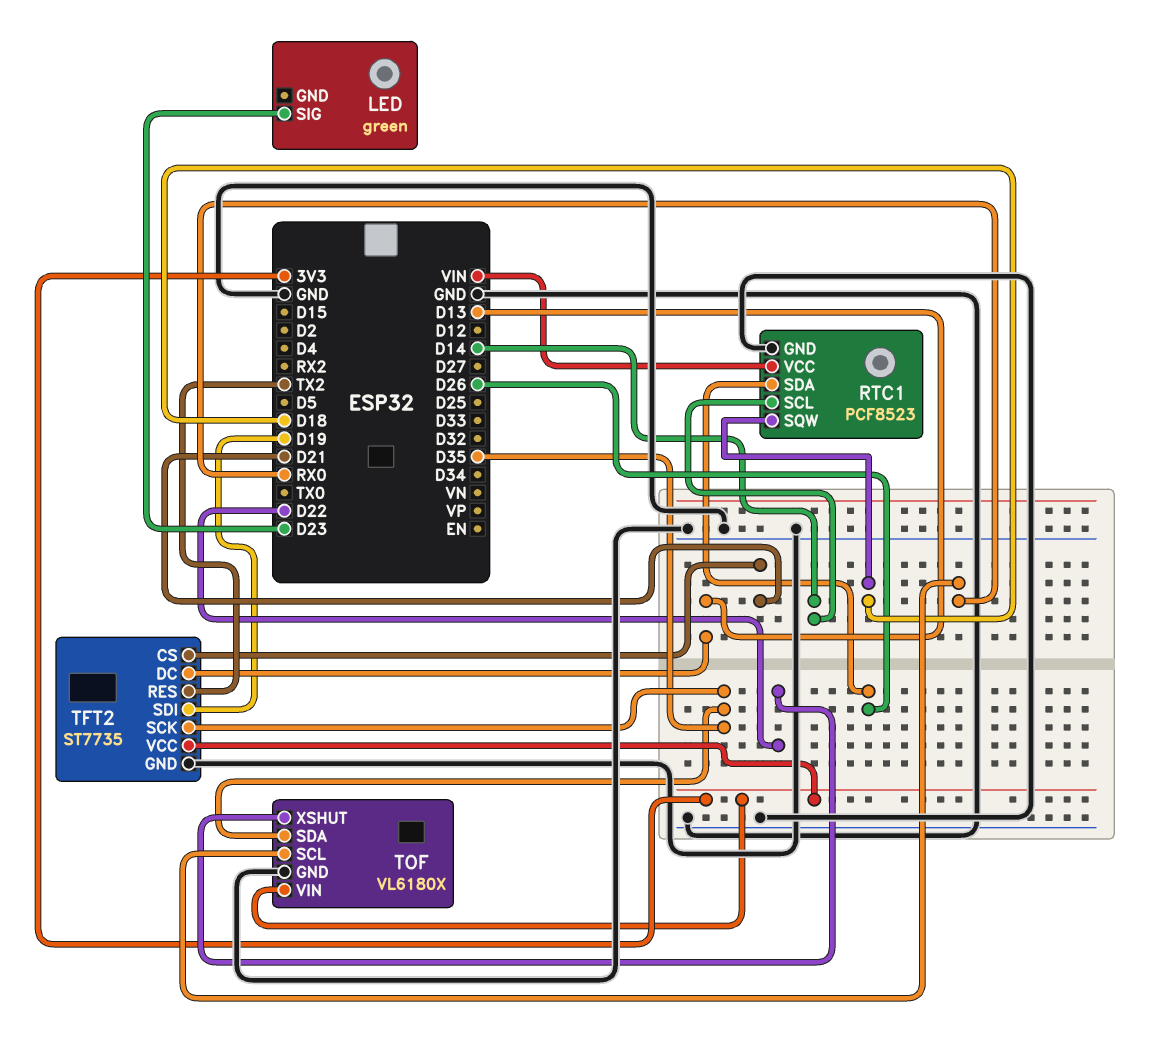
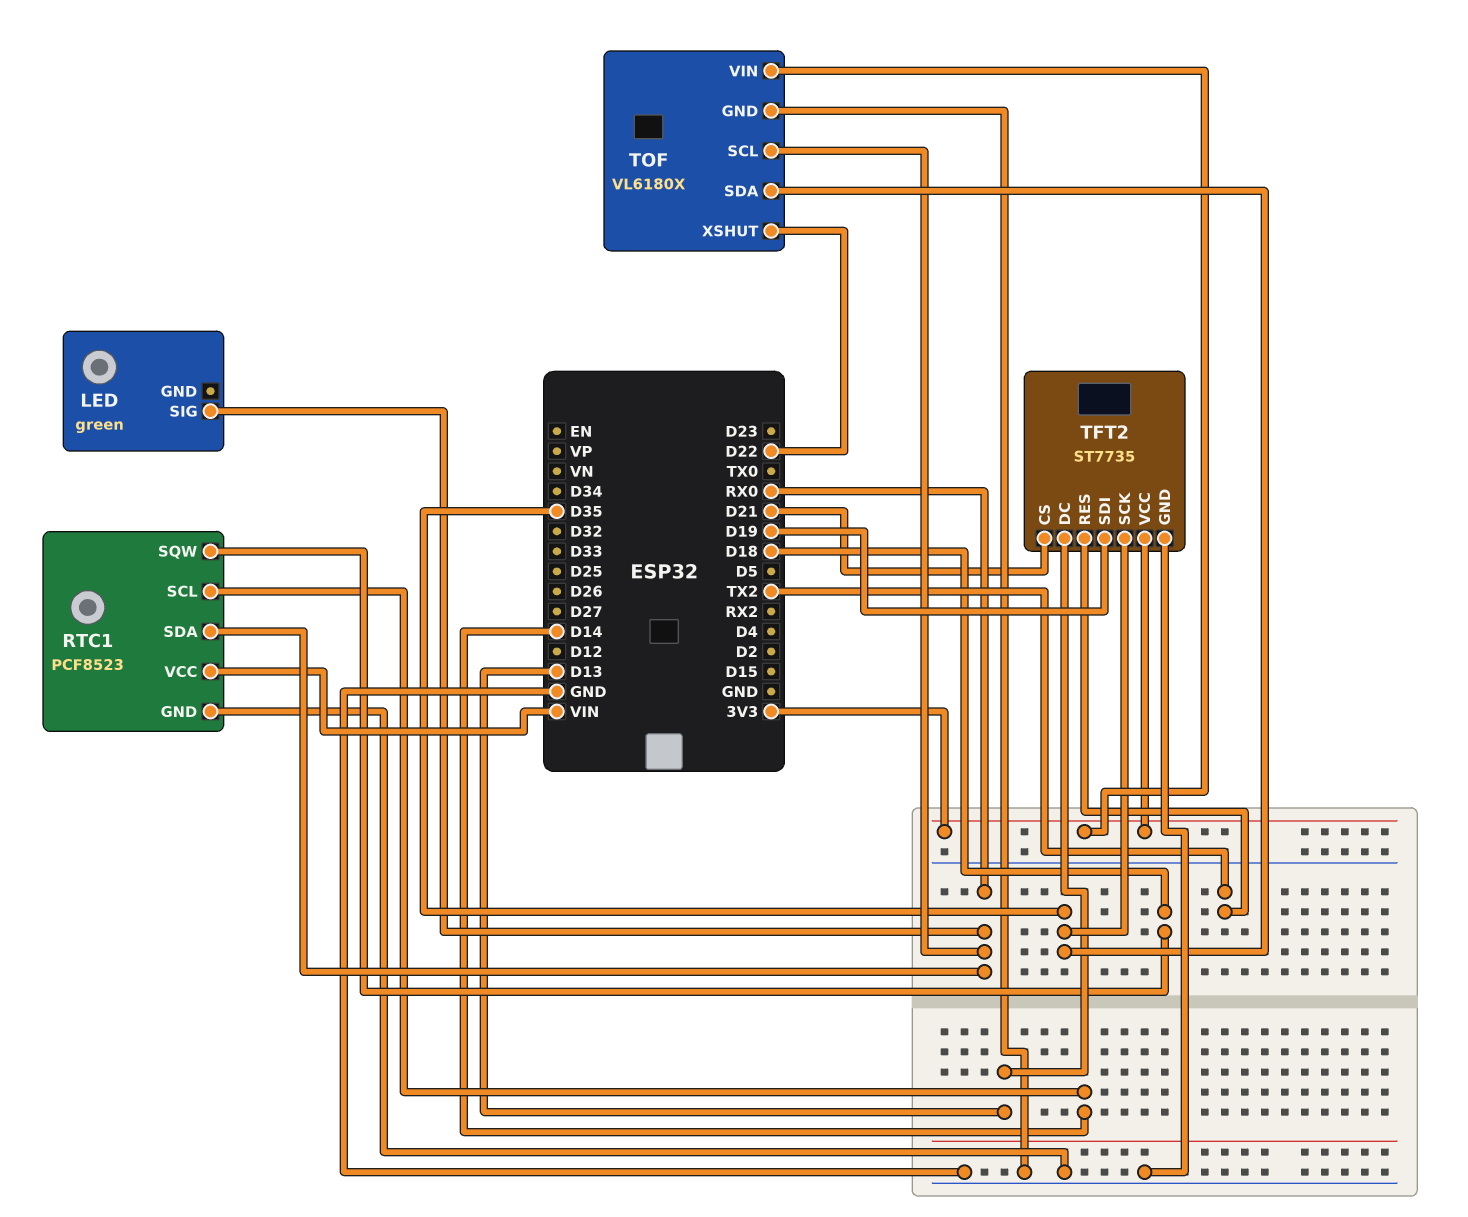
LED pin SIG: D23 -> RX0
RTC1 pin SDA: D26 -> RX0

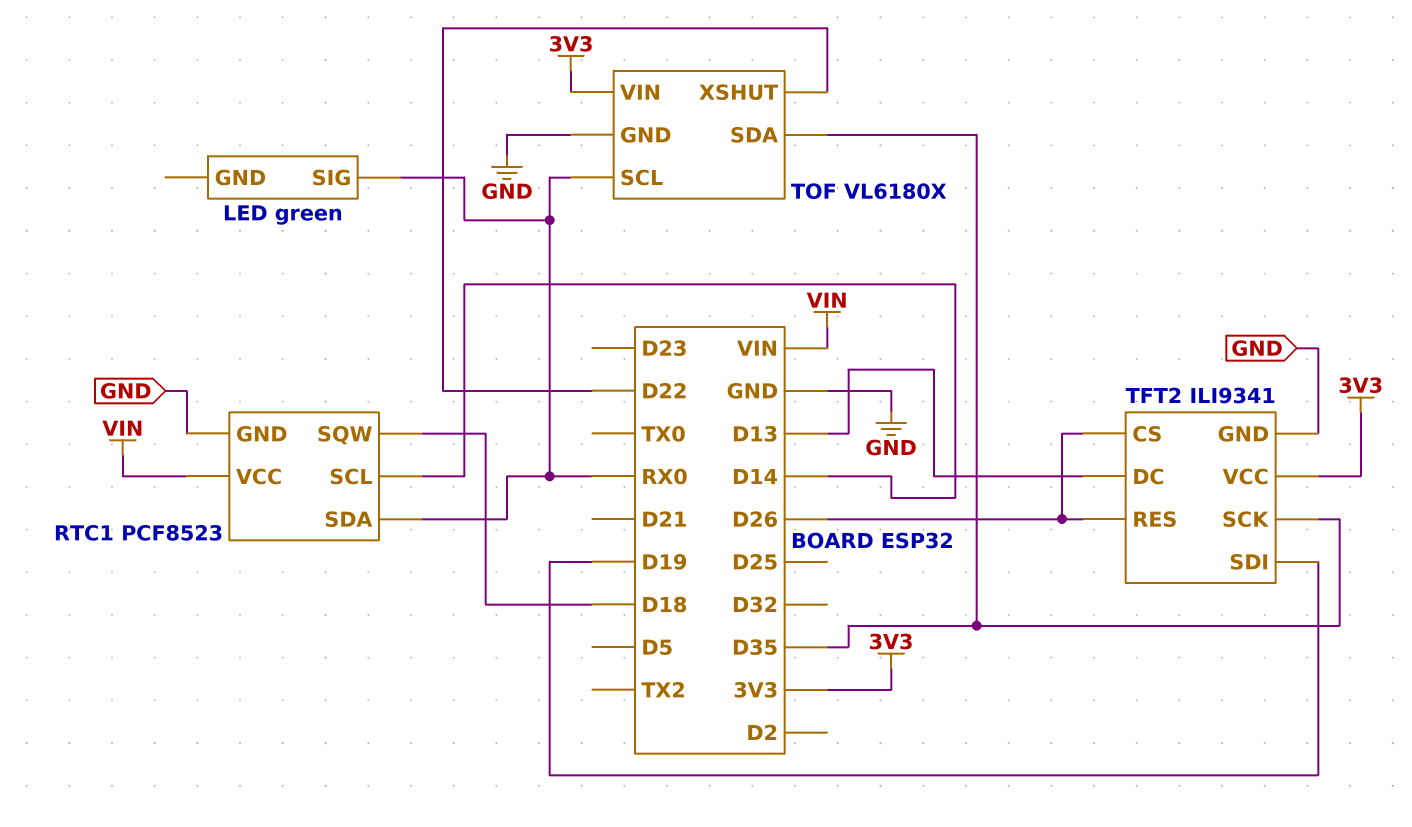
TFT2: ST7735 -> ILI9341
TFT2 pin CS: D21 -> D26
TFT2 pin RES: TX2 -> D26

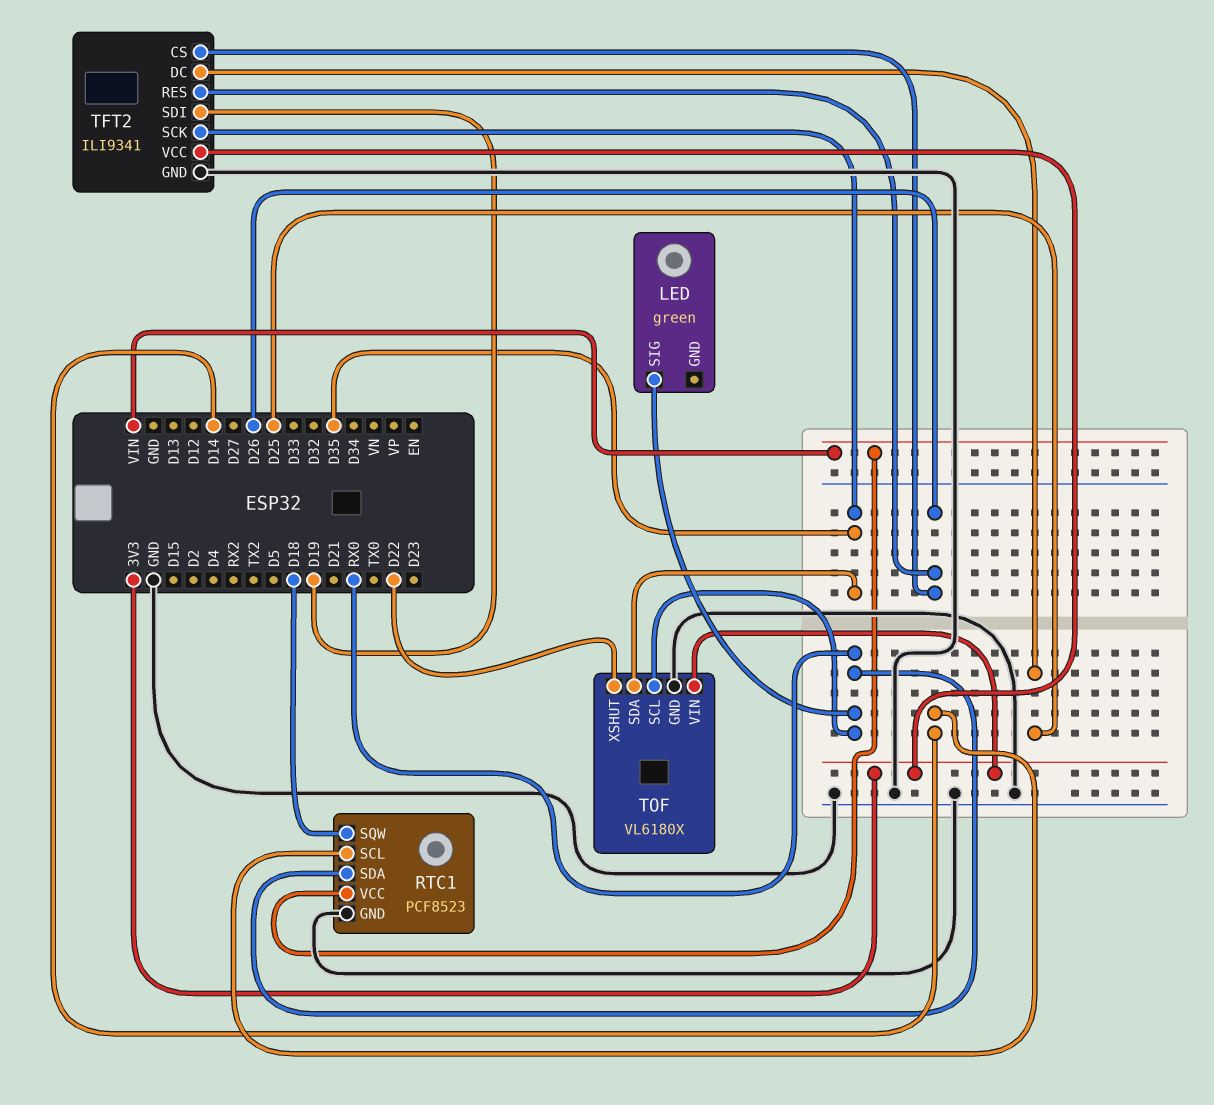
TFT2 pin DC: D13 -> D25

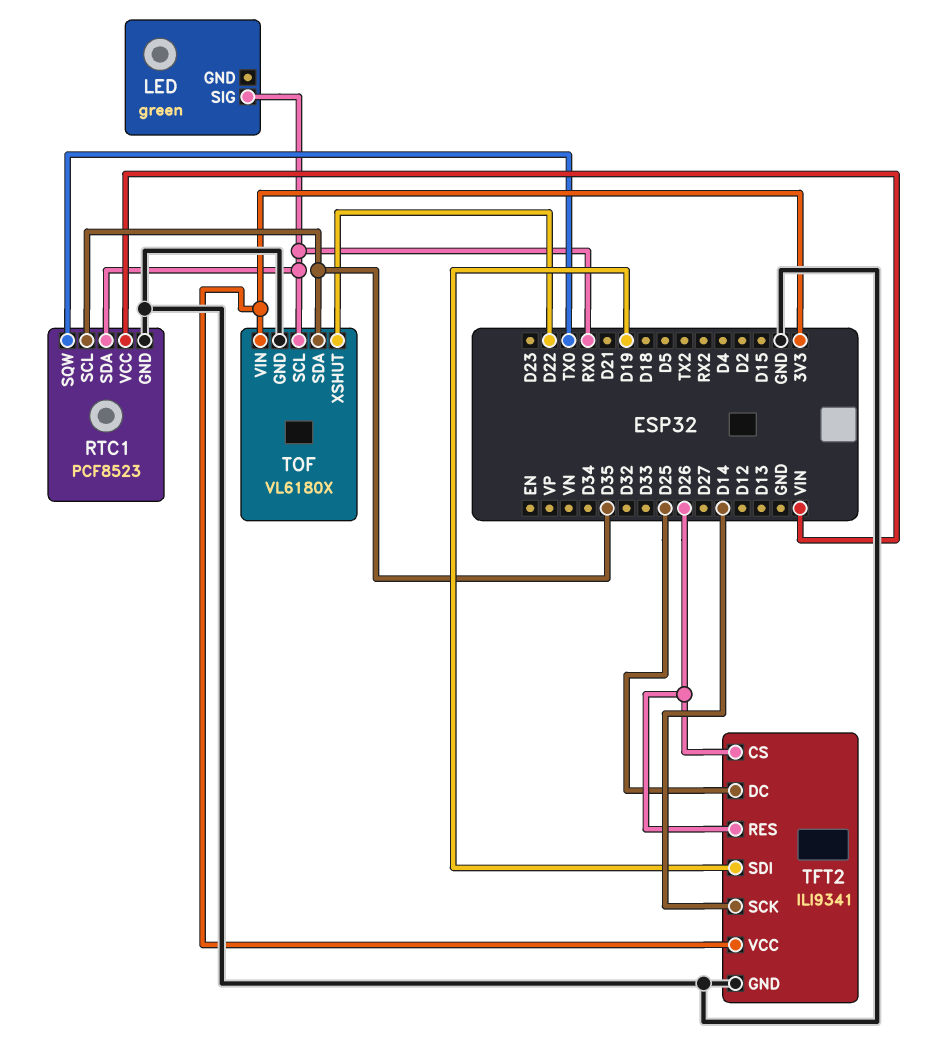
RTC1 pin SCL: D14 -> D35
RTC1 pin SQW: D18 -> TX0
TFT2 pin SCK: D35 -> D14

